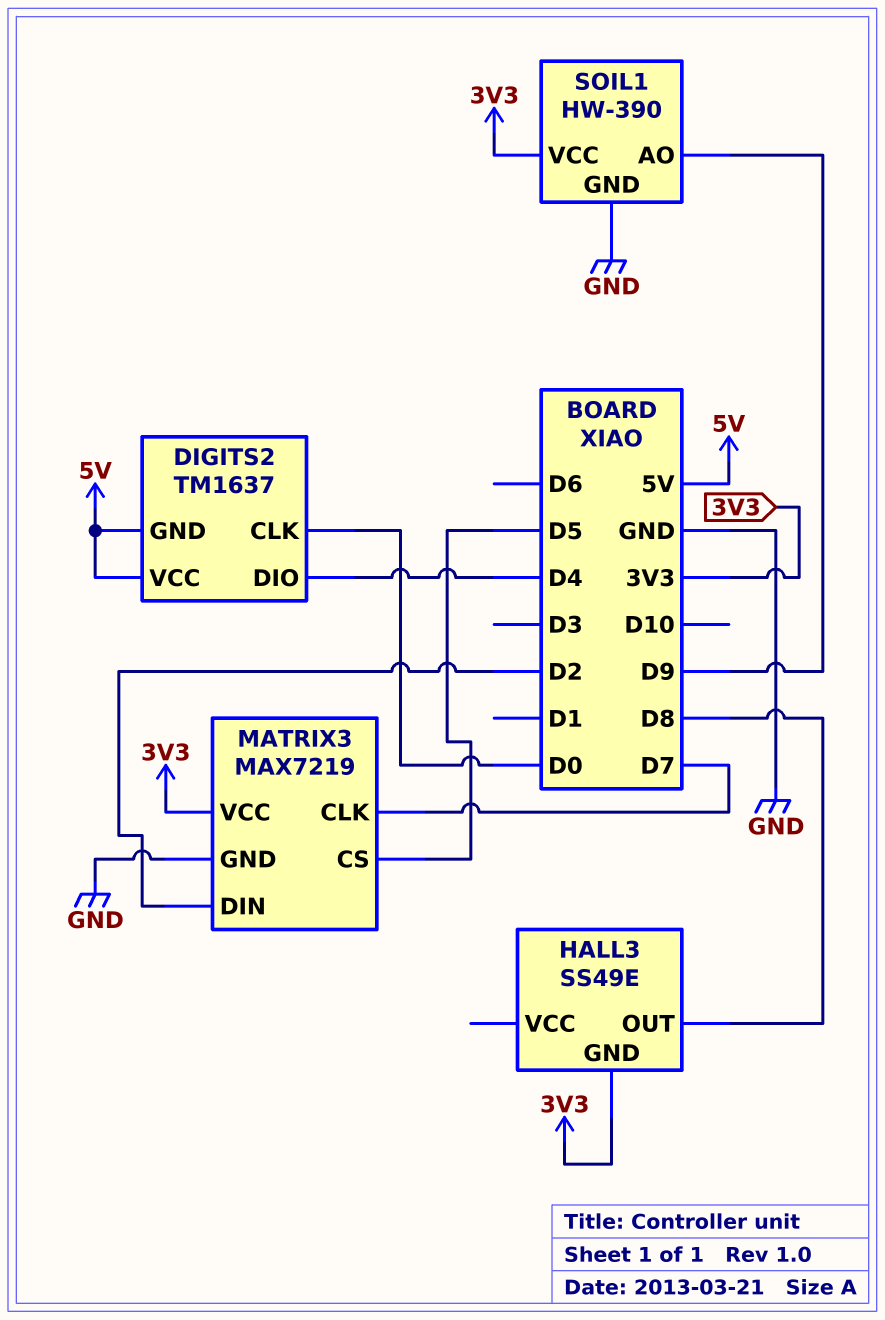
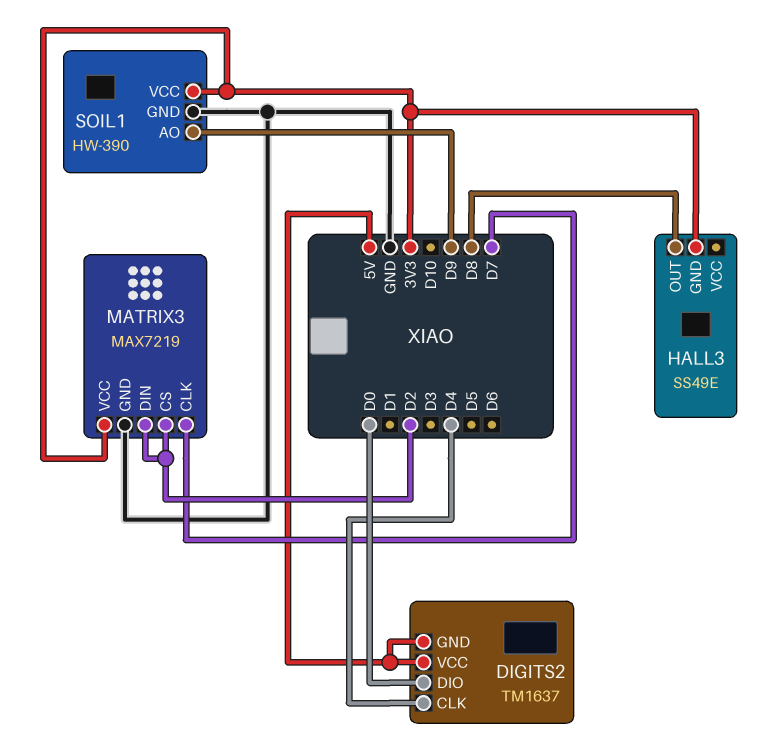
DIGITS2 pin CLK: D0 -> D4
DIGITS2 pin DIO: D4 -> D0
MATRIX3 pin CS: D5 -> D2

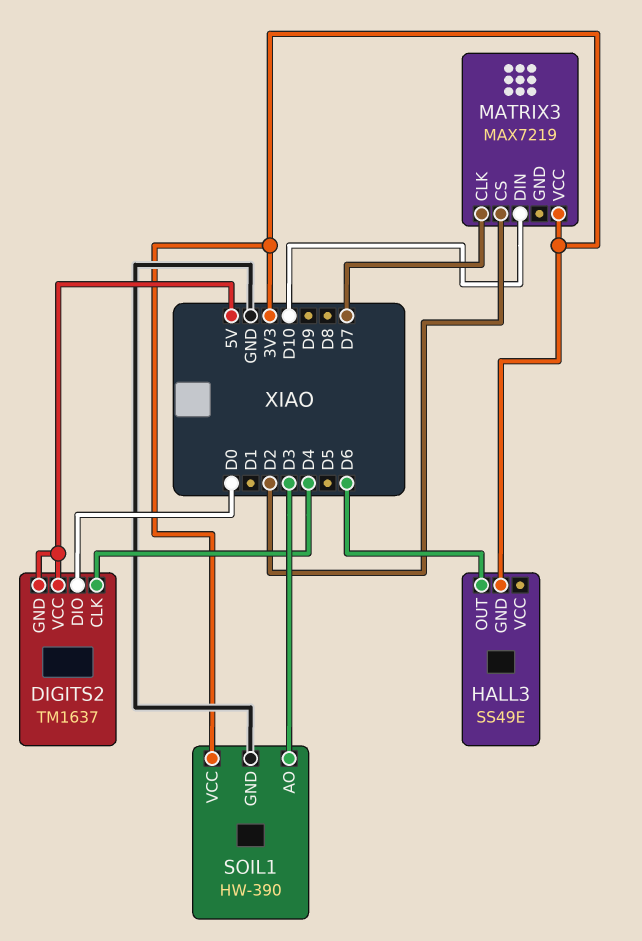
HALL3 pin OUT: D8 -> D6
MATRIX3 pin DIN: D2 -> D10
MATRIX3 pin GND: GND -> none
SOIL1 pin AO: D9 -> D3

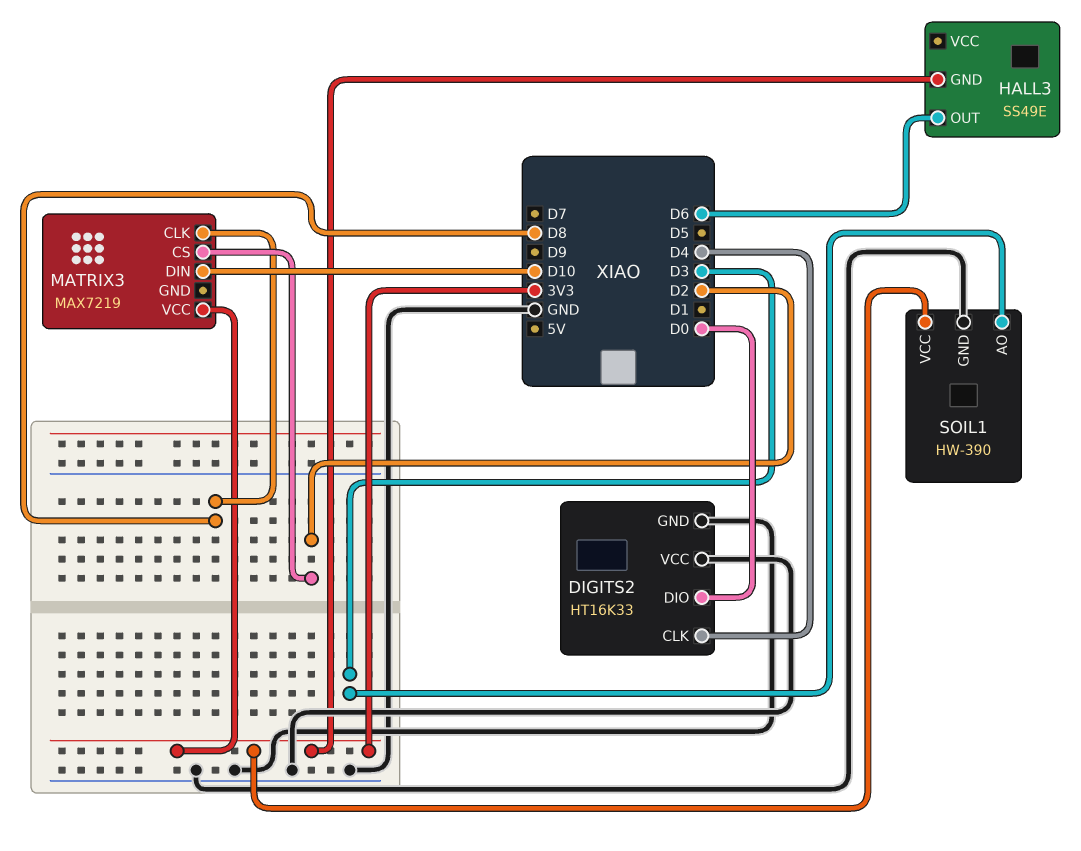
DIGITS2: TM1637 -> HT16K33
DIGITS2 pin GND: 5V -> GND
DIGITS2 pin VCC: 5V -> GND
MATRIX3 pin CLK: D7 -> D8

